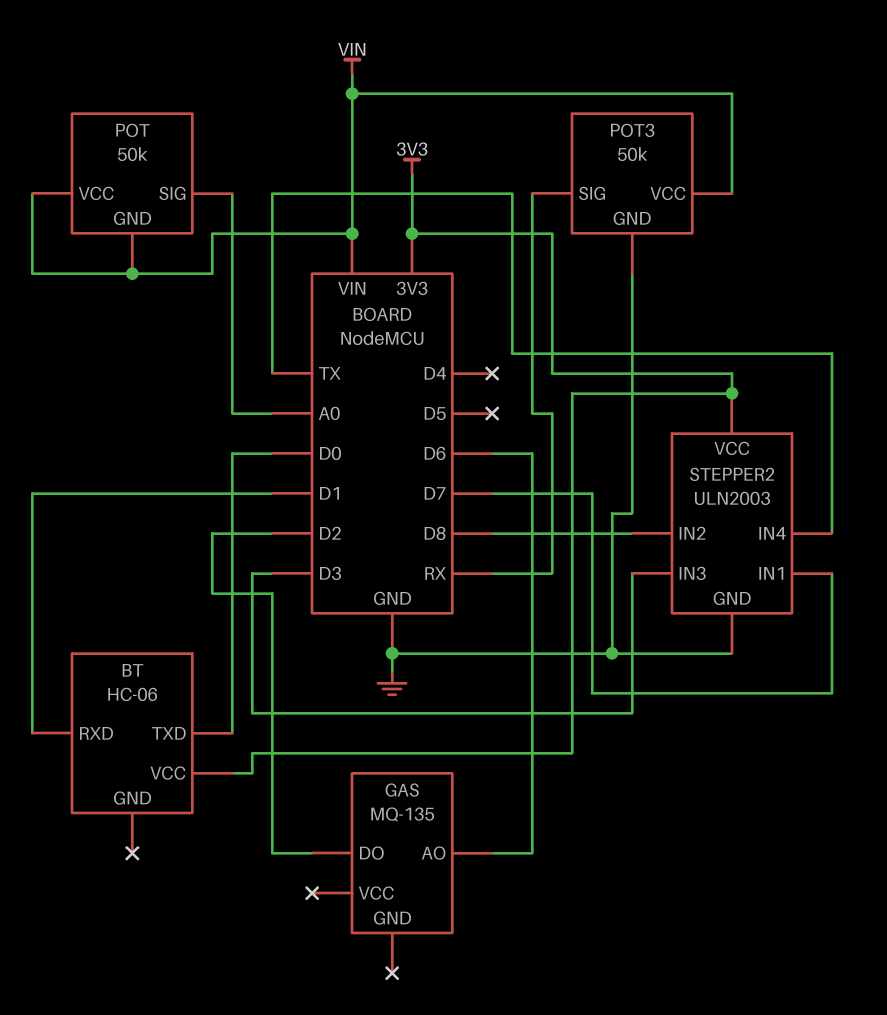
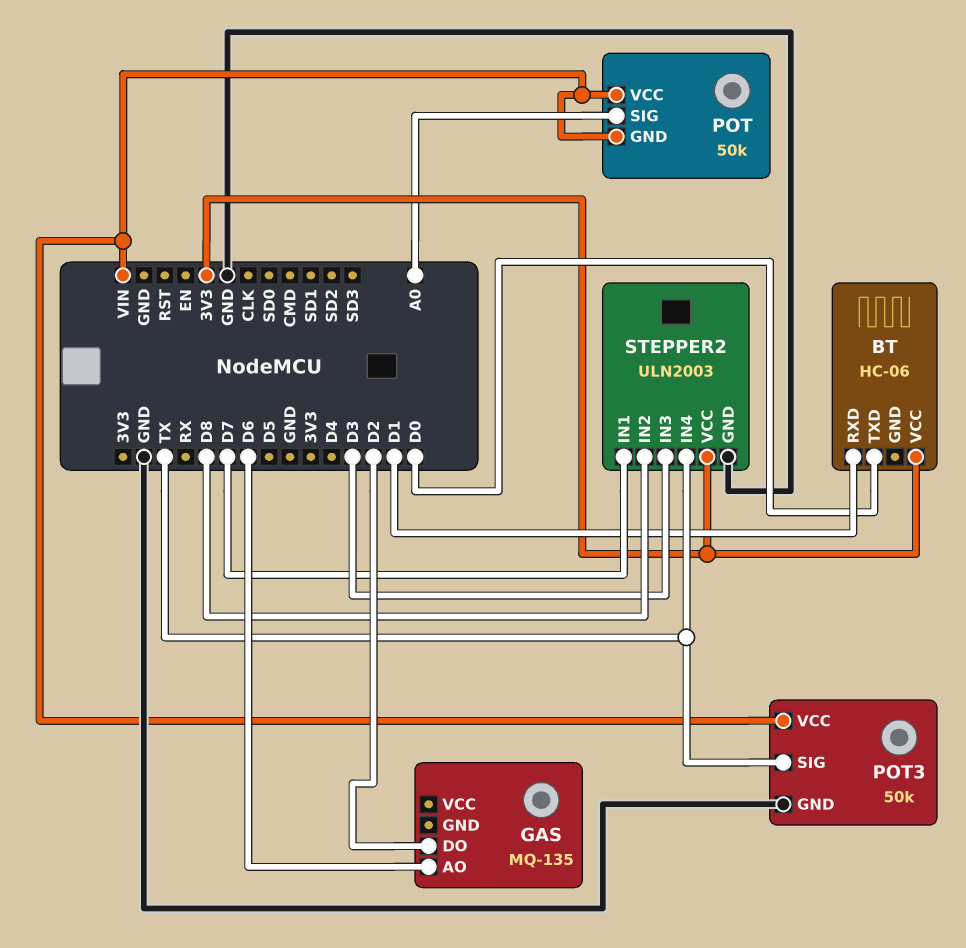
POT3 pin SIG: RX -> TX

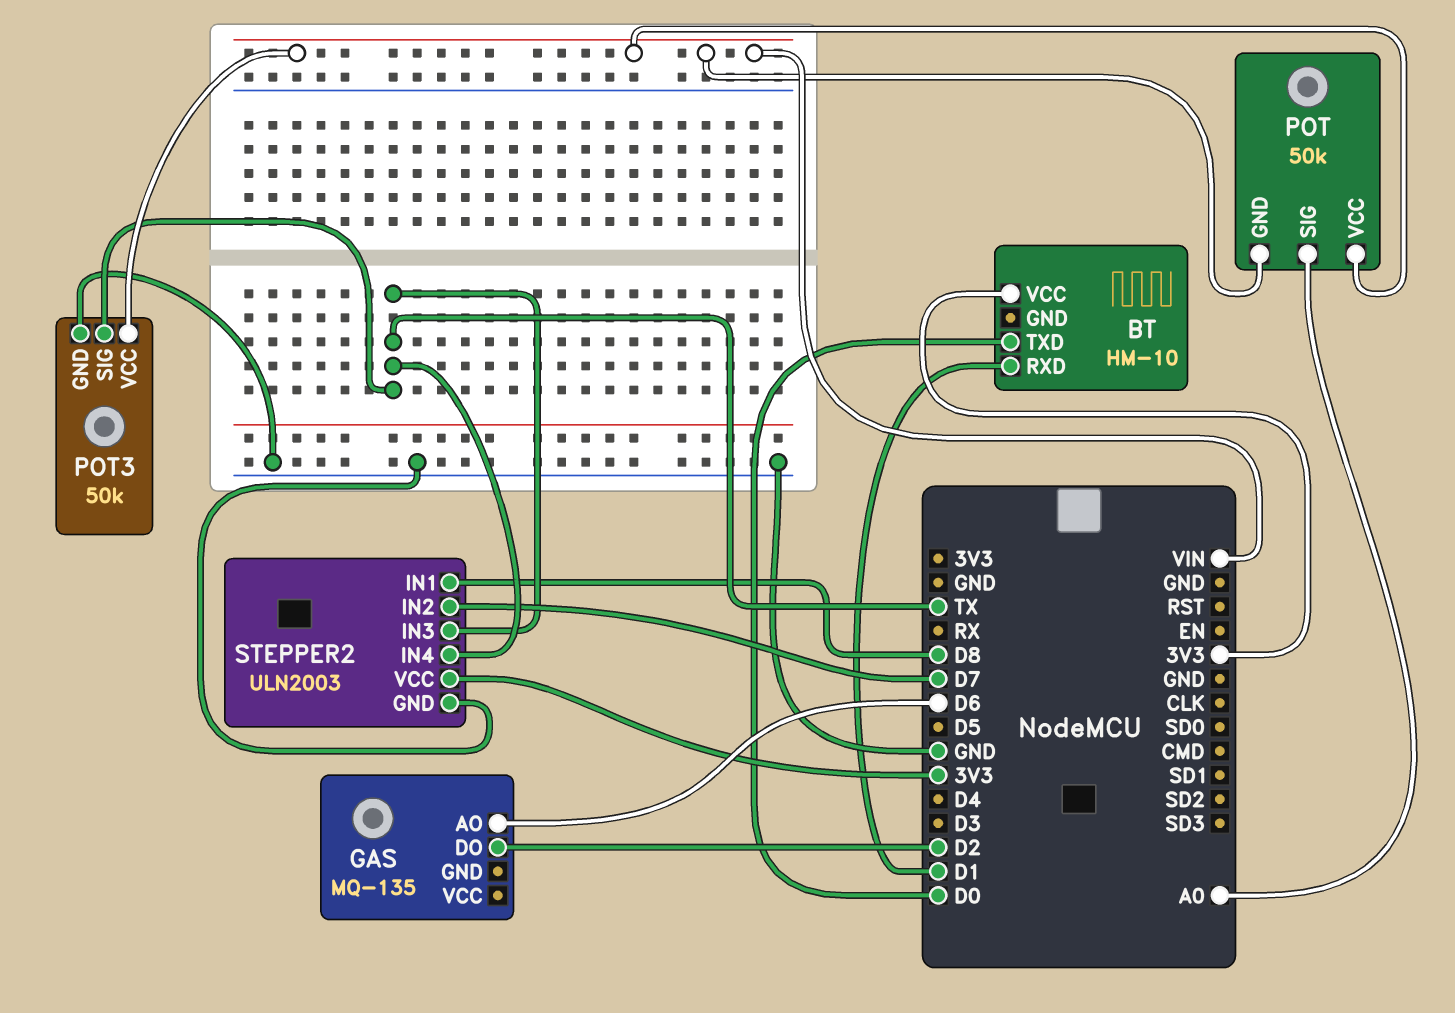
BT: HC-06 -> HM-10
STEPPER2 pin IN1: D7 -> D8
STEPPER2 pin IN2: D8 -> D7
STEPPER2 pin IN3: D3 -> TX

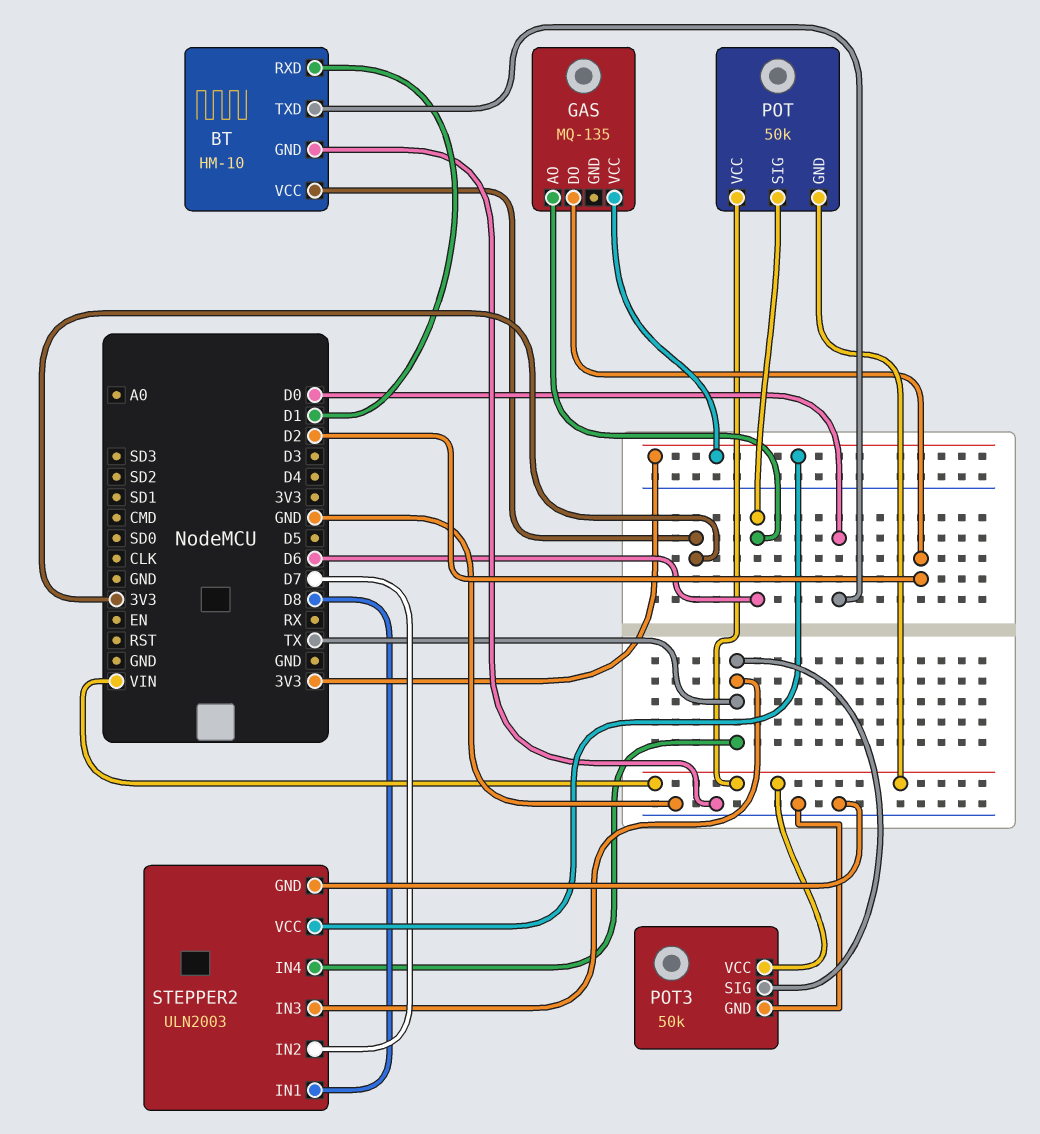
BT pin GND: none -> GND
GAS pin VCC: none -> 3V3
POT pin SIG: A0 -> D6

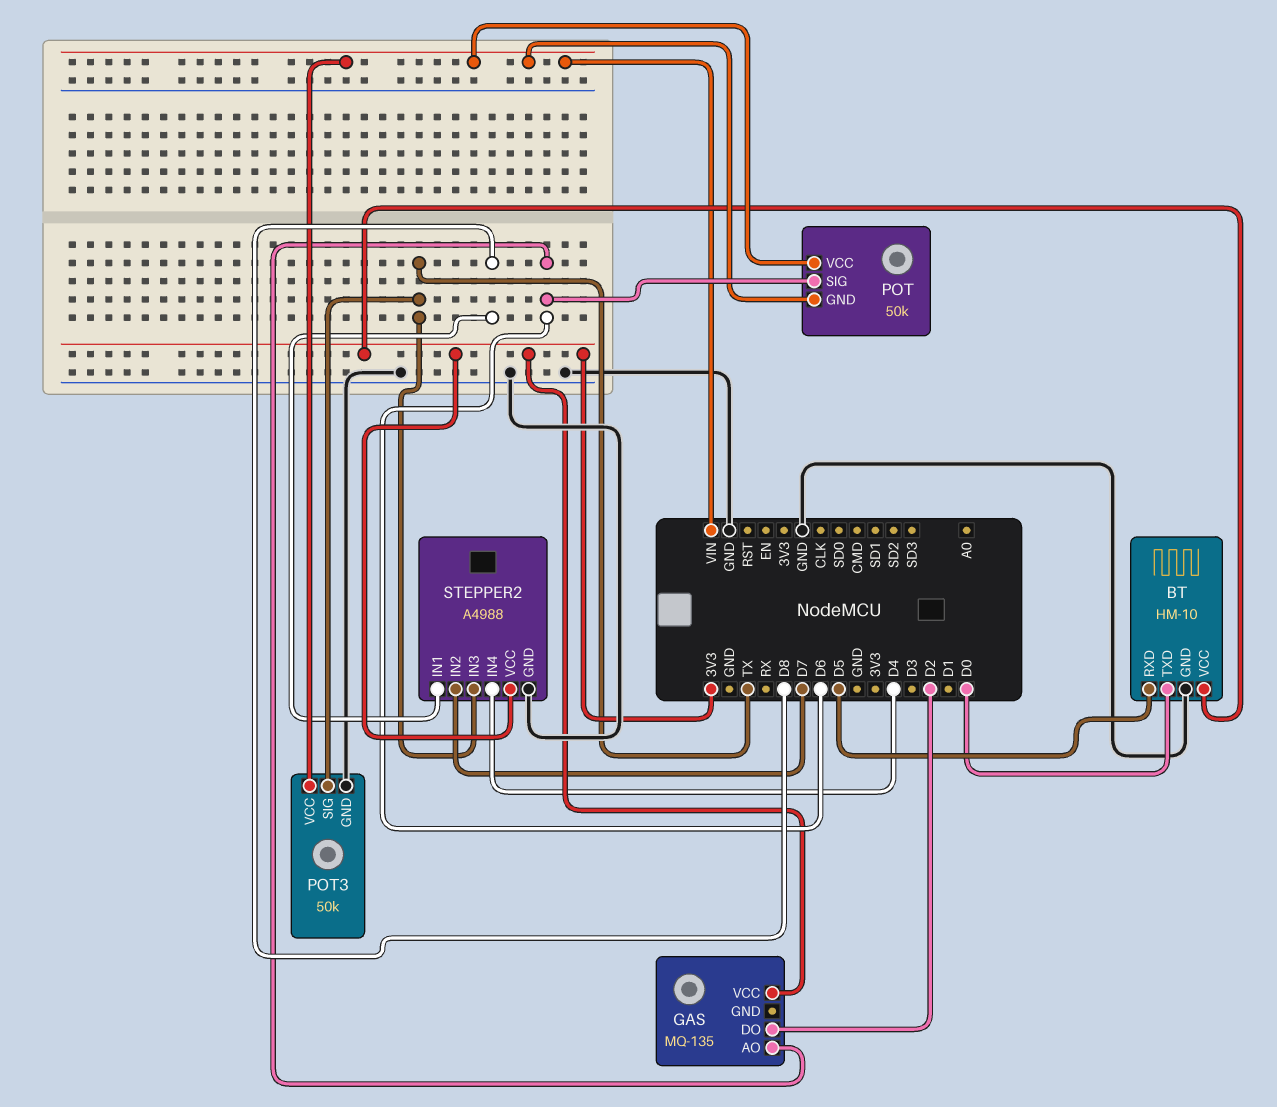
BT pin RXD: D1 -> D5
STEPPER2: ULN2003 -> A4988
STEPPER2 pin IN4: TX -> D4

